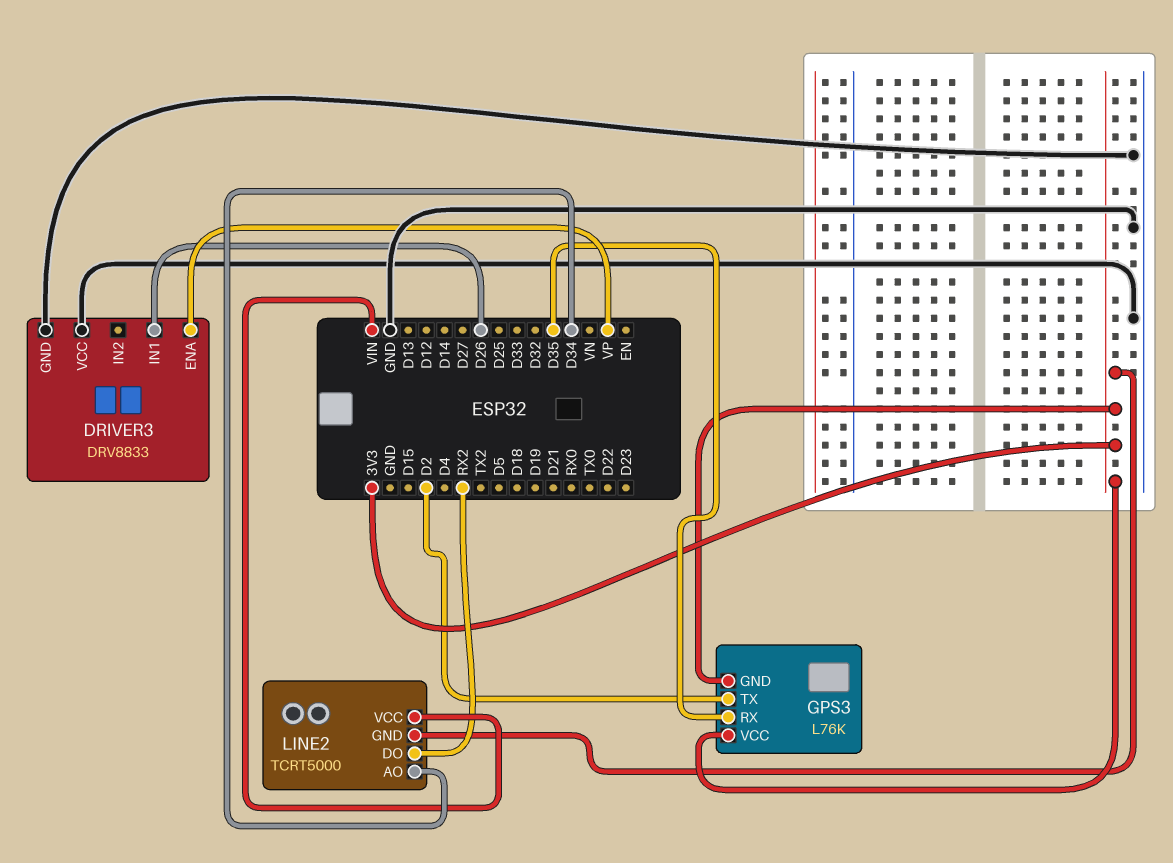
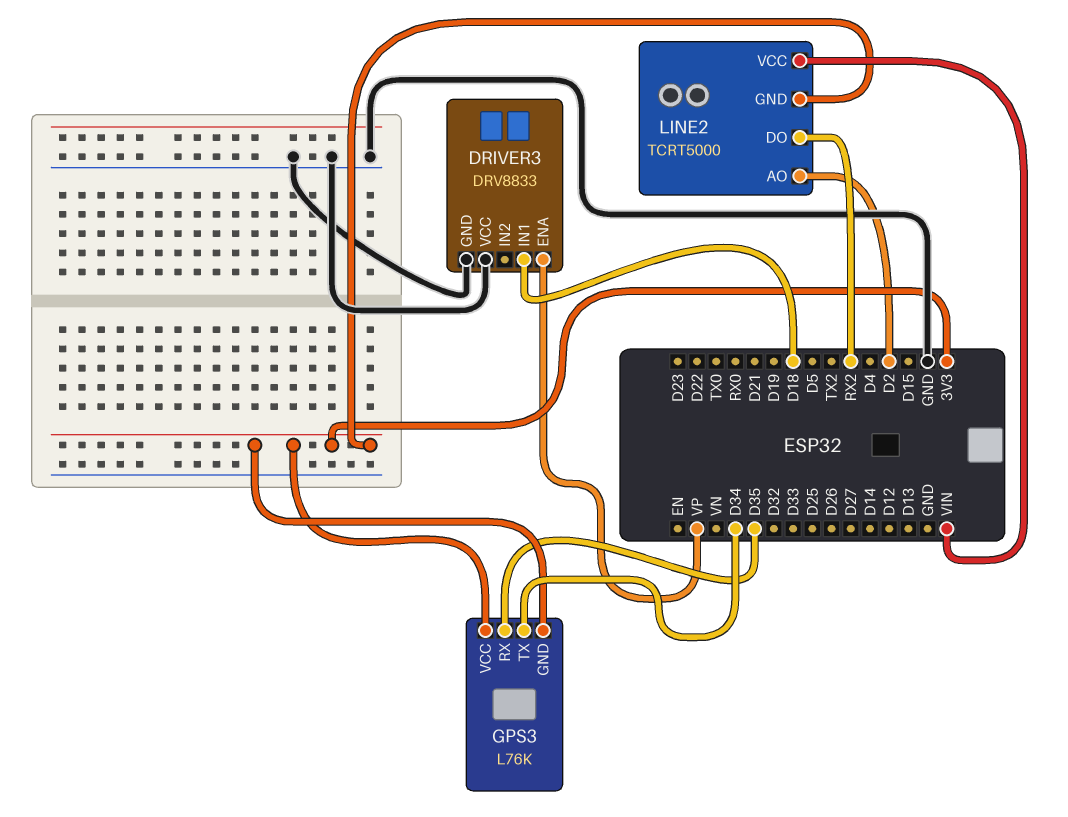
DRIVER3 pin IN1: D26 -> D18
GPS3 pin TX: D2 -> D34
LINE2 pin AO: D34 -> D2

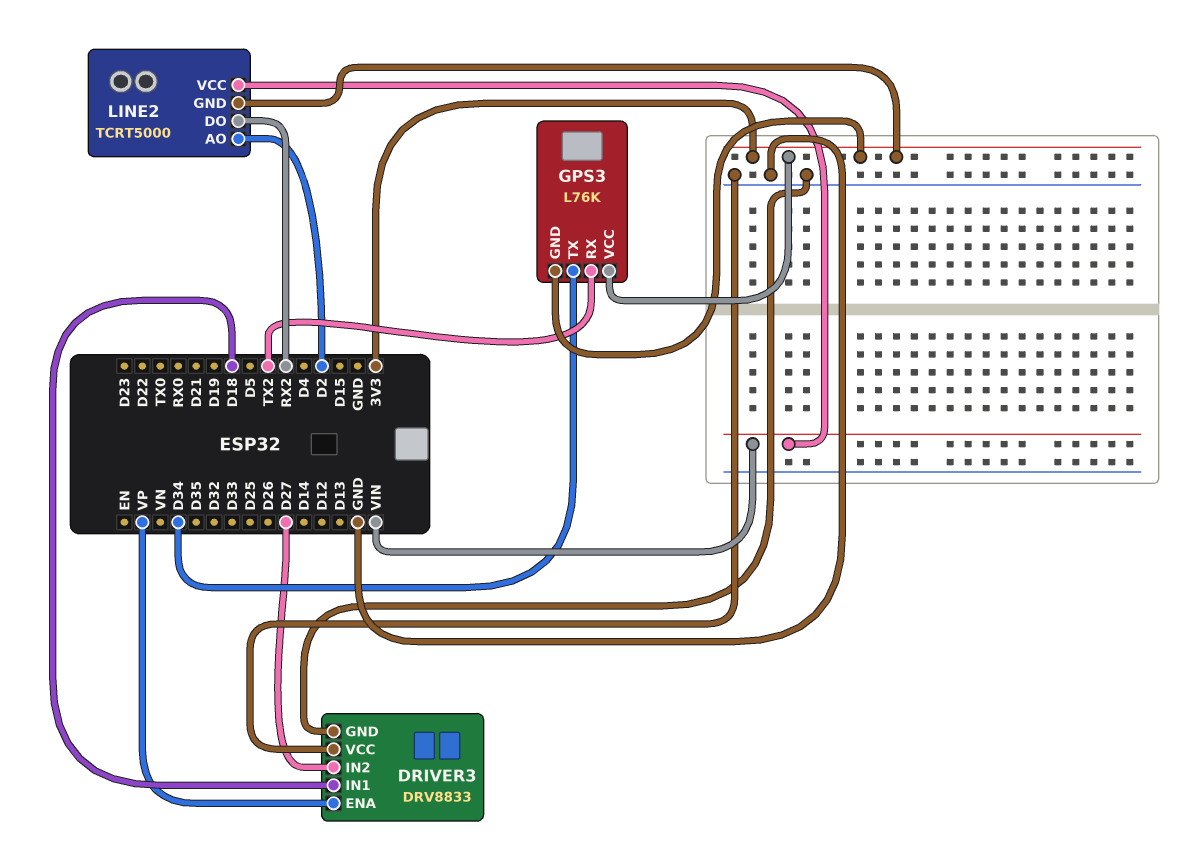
DRIVER3 pin IN2: none -> D27
GPS3 pin RX: D35 -> TX2

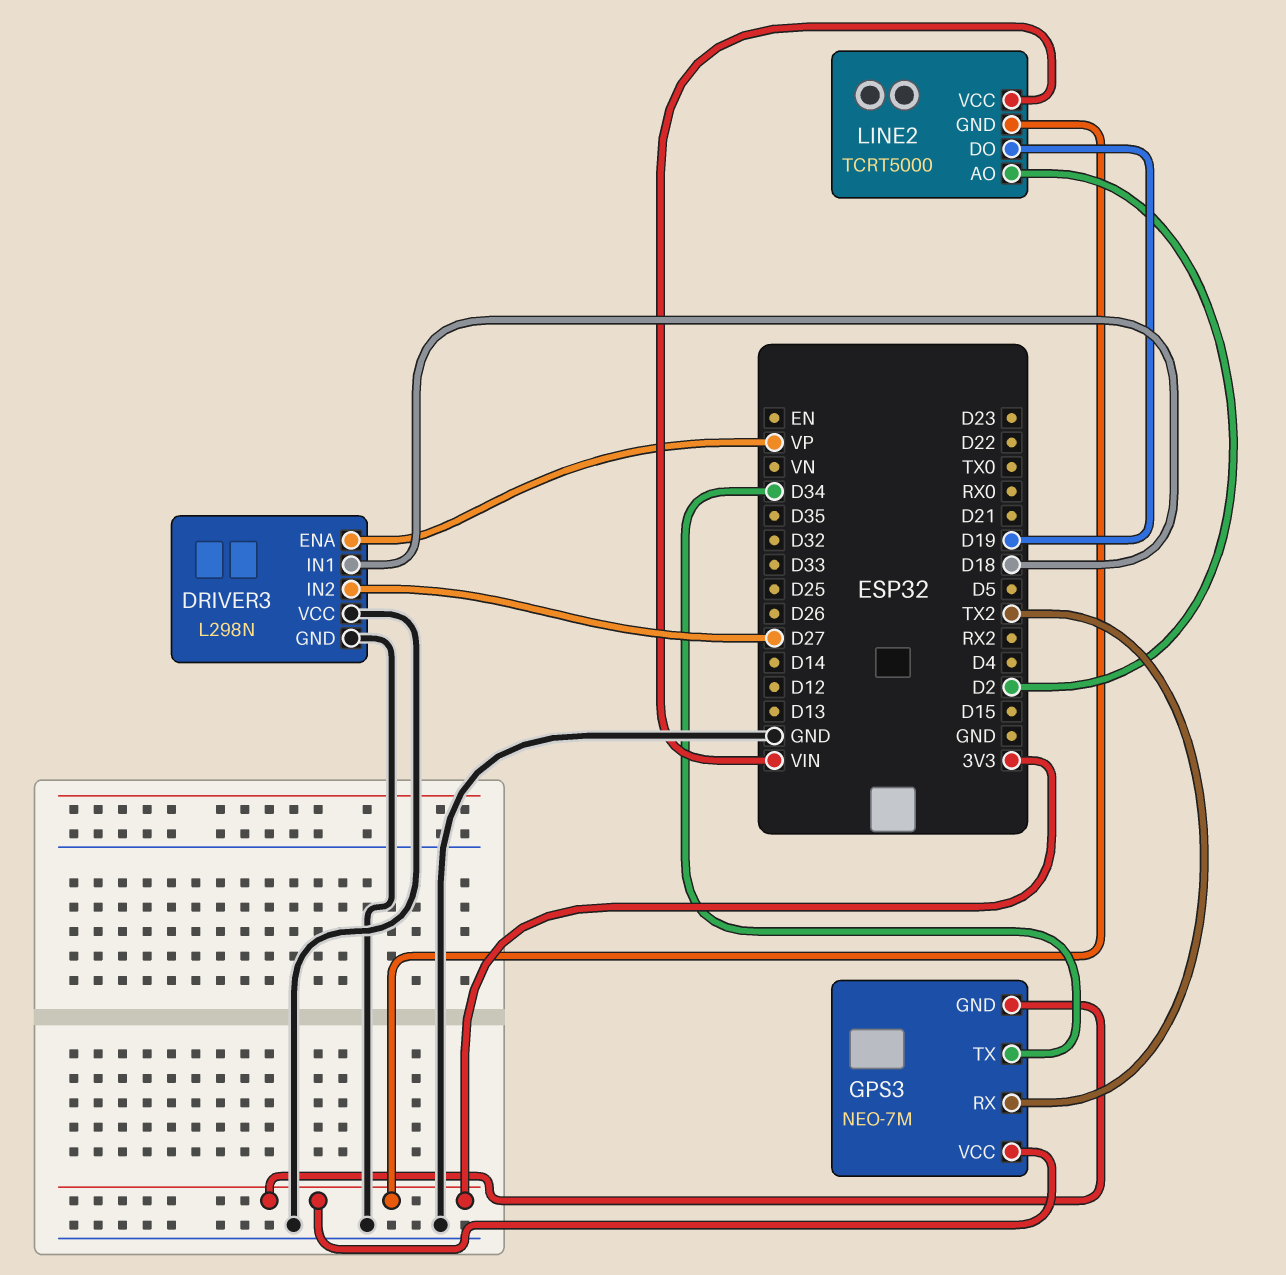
DRIVER3: DRV8833 -> L298N
GPS3: L76K -> NEO-7M
LINE2 pin DO: RX2 -> D19

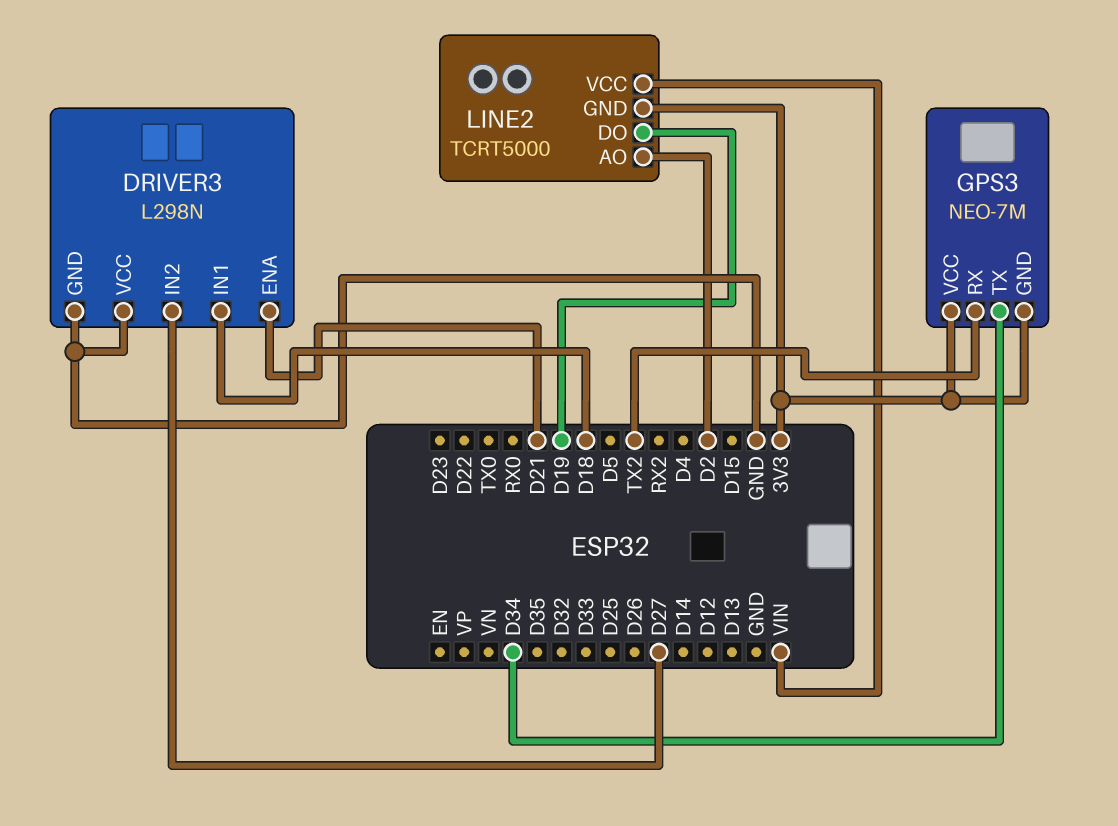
DRIVER3 pin ENA: VP -> D21

